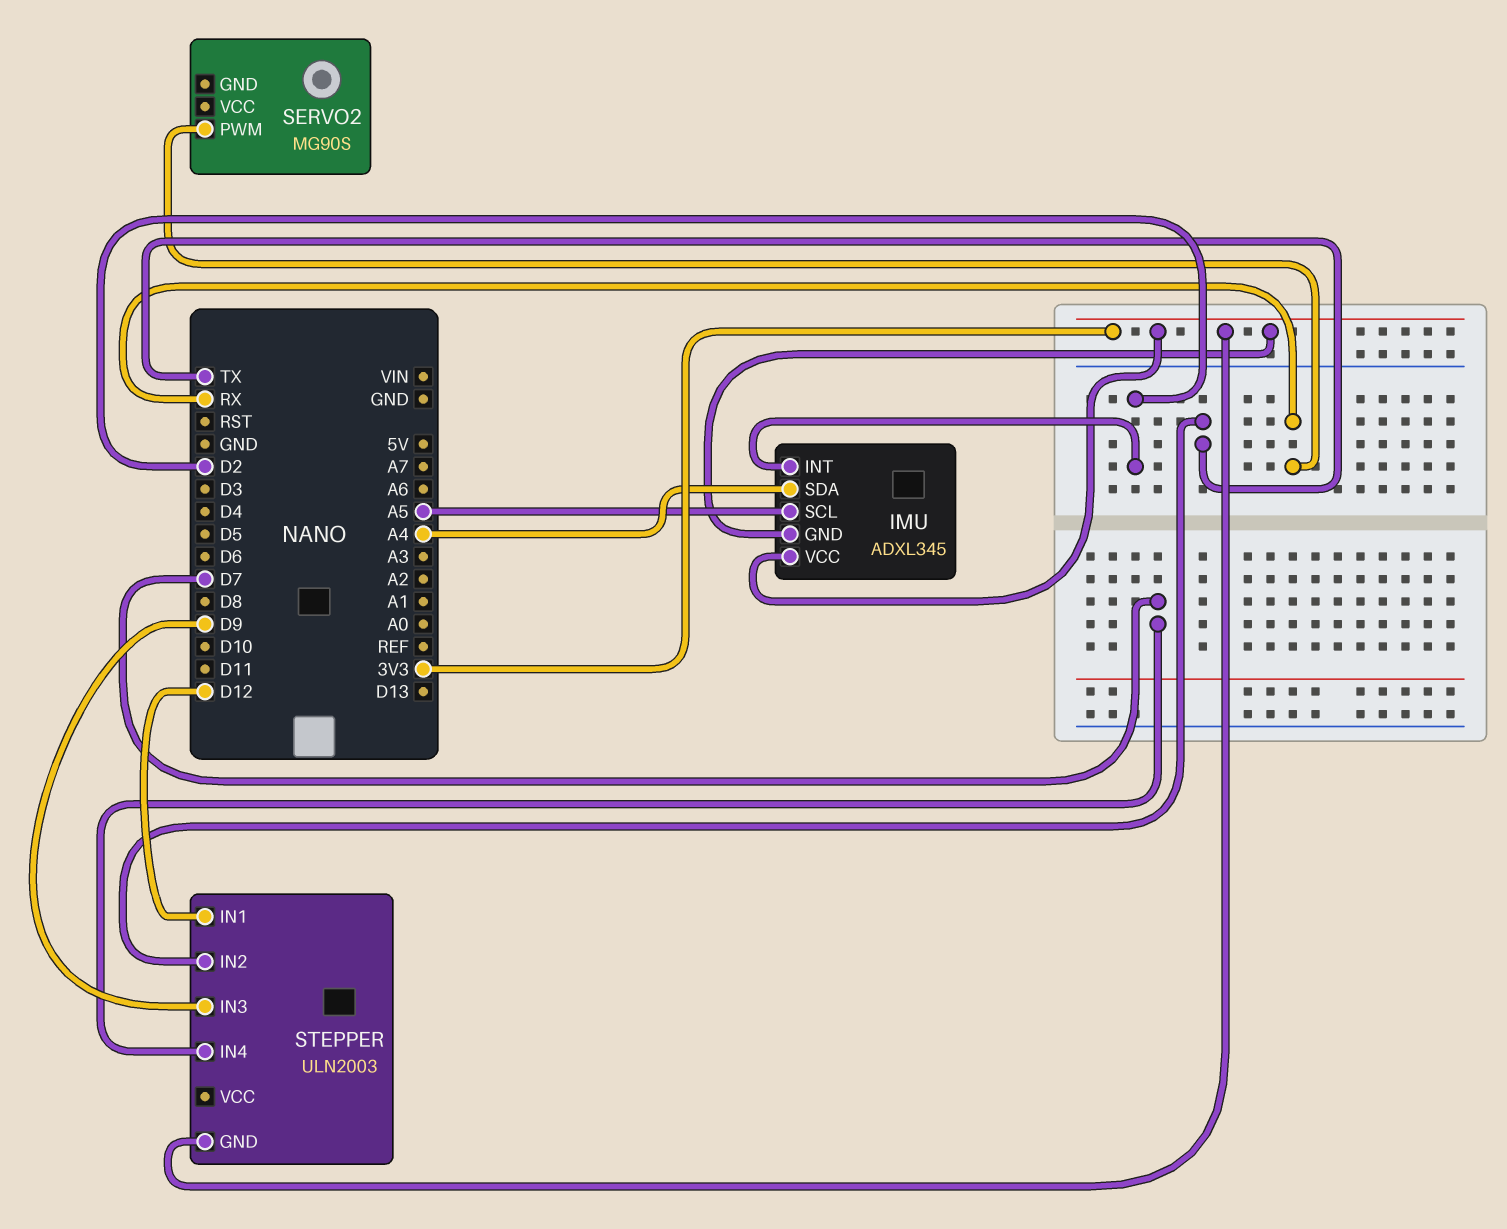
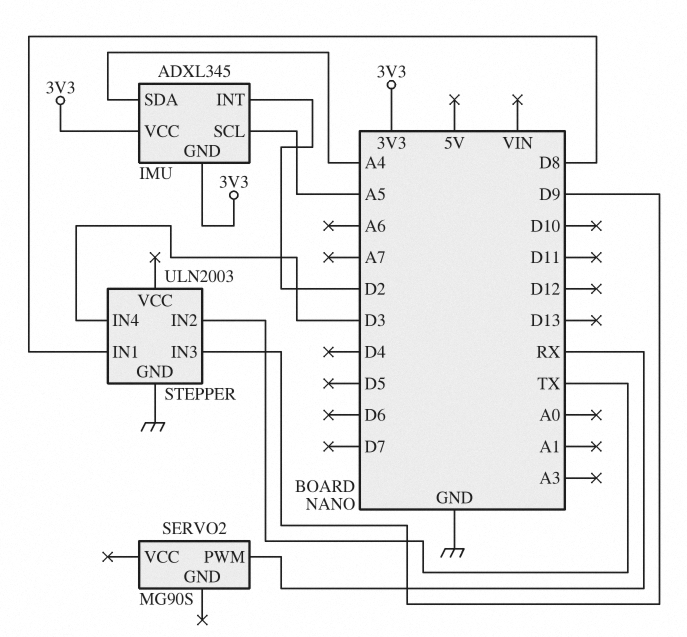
STEPPER pin GND: 3V3 -> GND
STEPPER pin IN1: D12 -> D8
STEPPER pin IN4: D7 -> D3

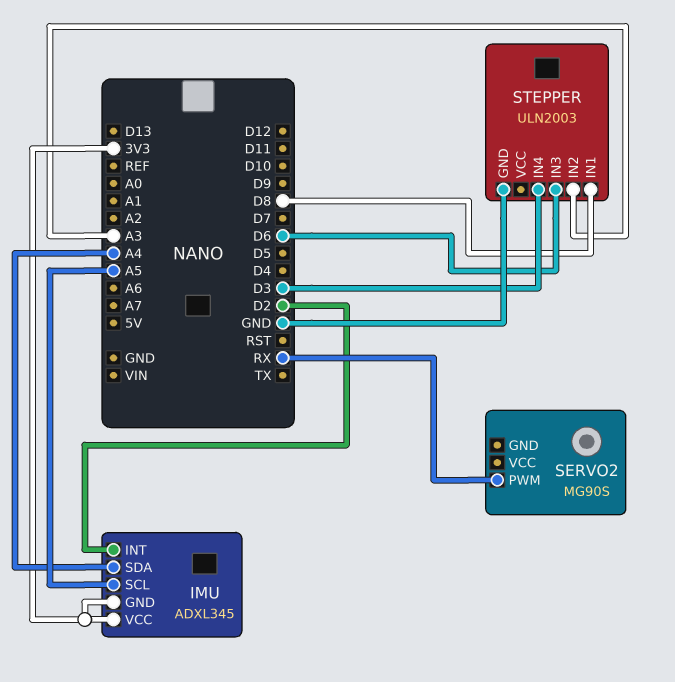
STEPPER pin IN2: TX -> A3
STEPPER pin IN3: D9 -> D6

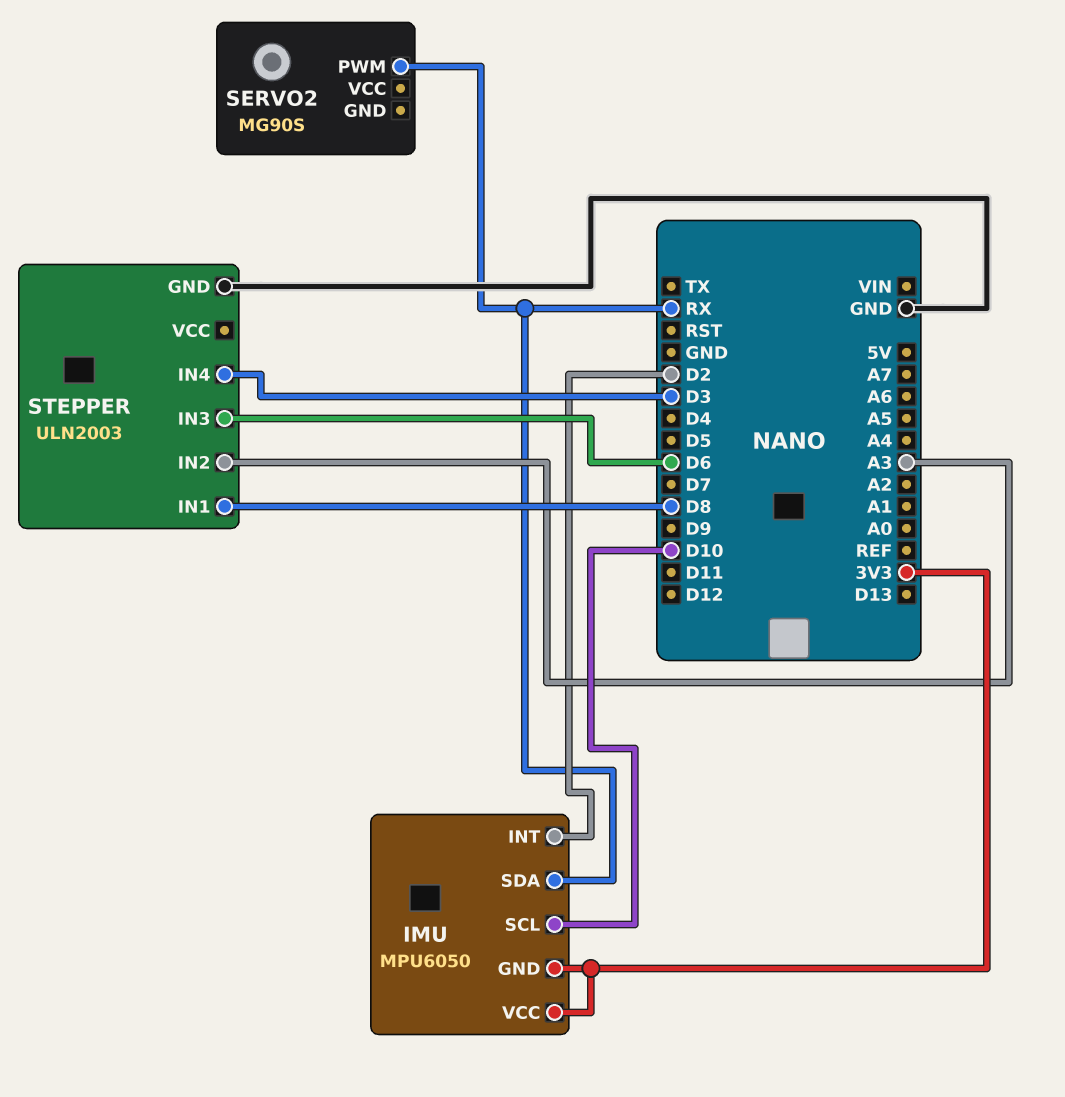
IMU: ADXL345 -> MPU6050
IMU pin SCL: A5 -> D10
IMU pin SDA: A4 -> RX

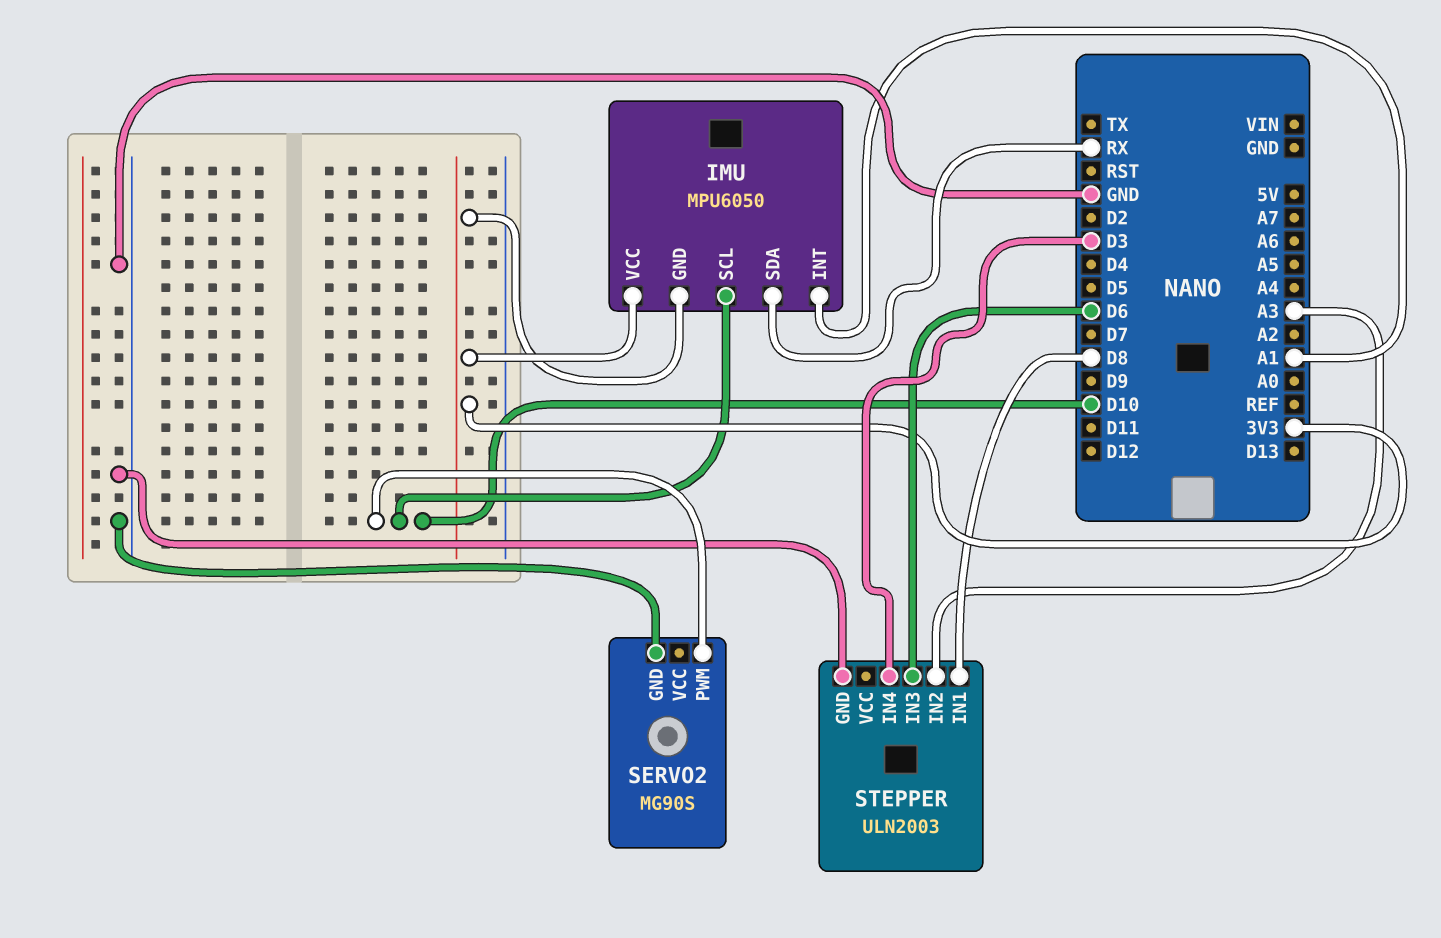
IMU pin INT: D2 -> A1
SERVO2 pin GND: none -> GND
SERVO2 pin PWM: RX -> D10

